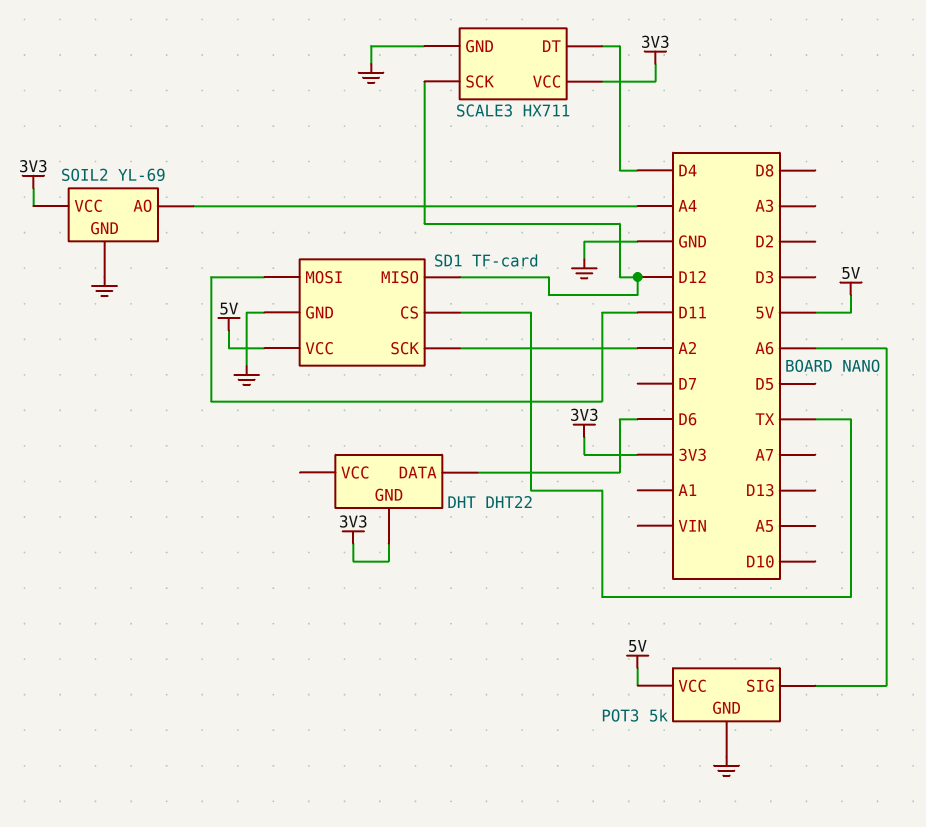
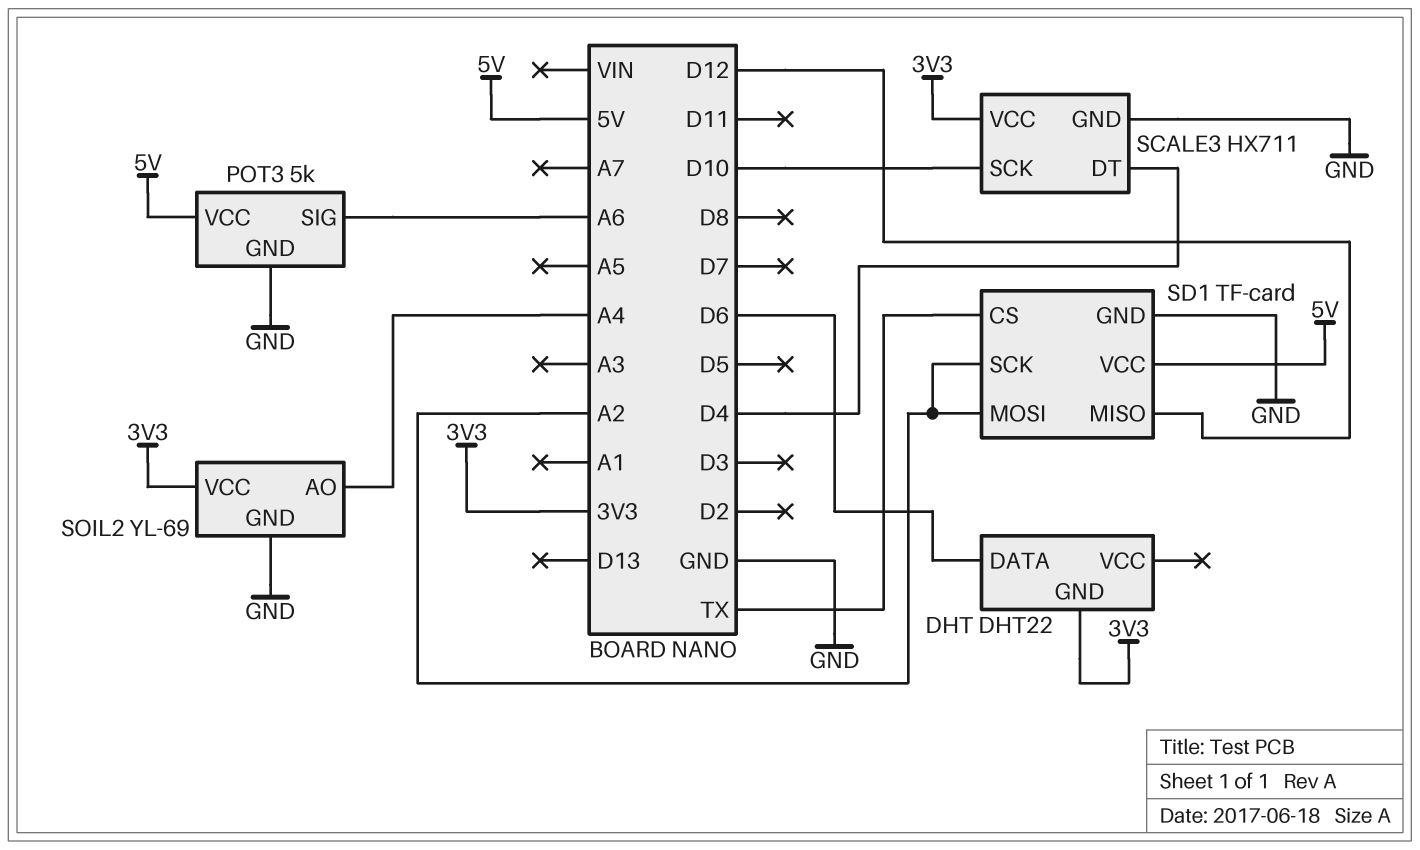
SCALE3 pin SCK: D12 -> D10
SD1 pin MOSI: D11 -> A2

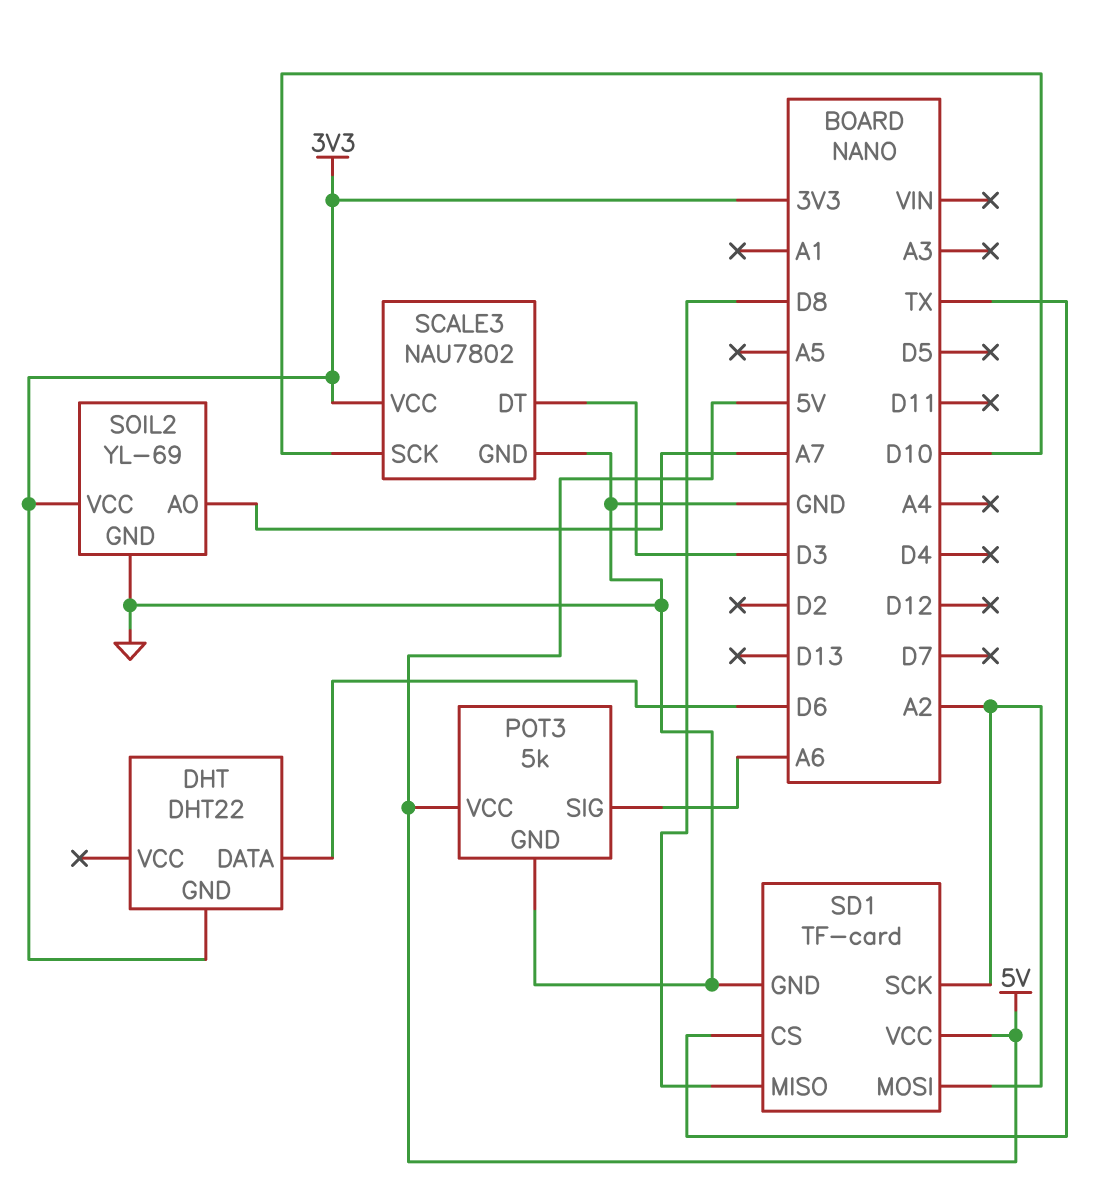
SCALE3: HX711 -> NAU7802
SCALE3 pin DT: D4 -> D3
SD1 pin MISO: D12 -> D8
SOIL2 pin AO: A4 -> A7

